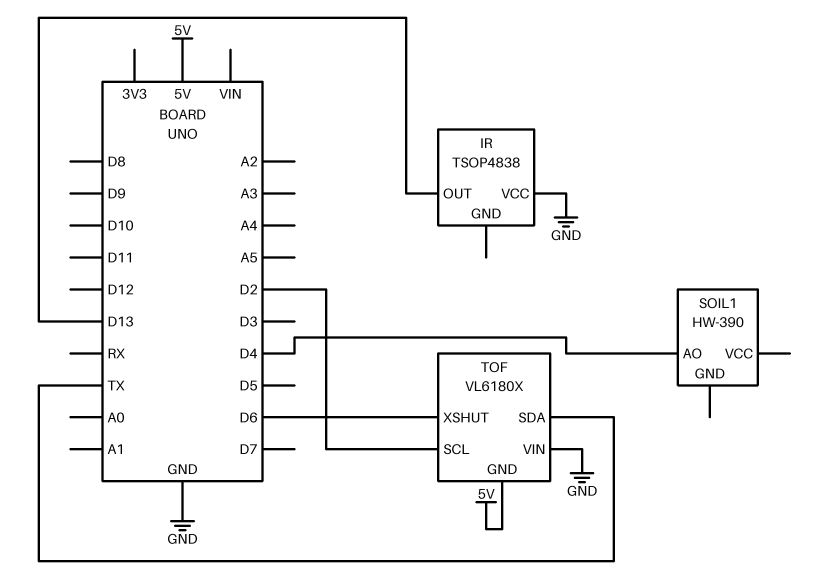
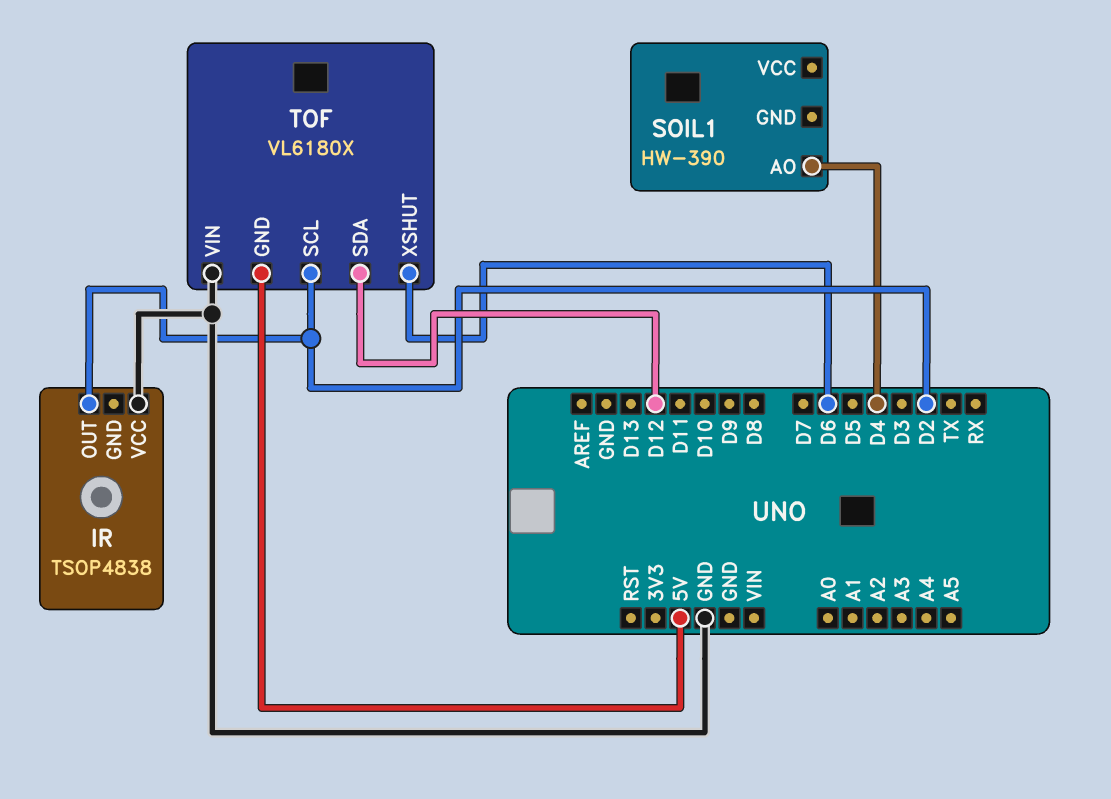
IR pin OUT: D13 -> D2
TOF pin SDA: TX -> D12

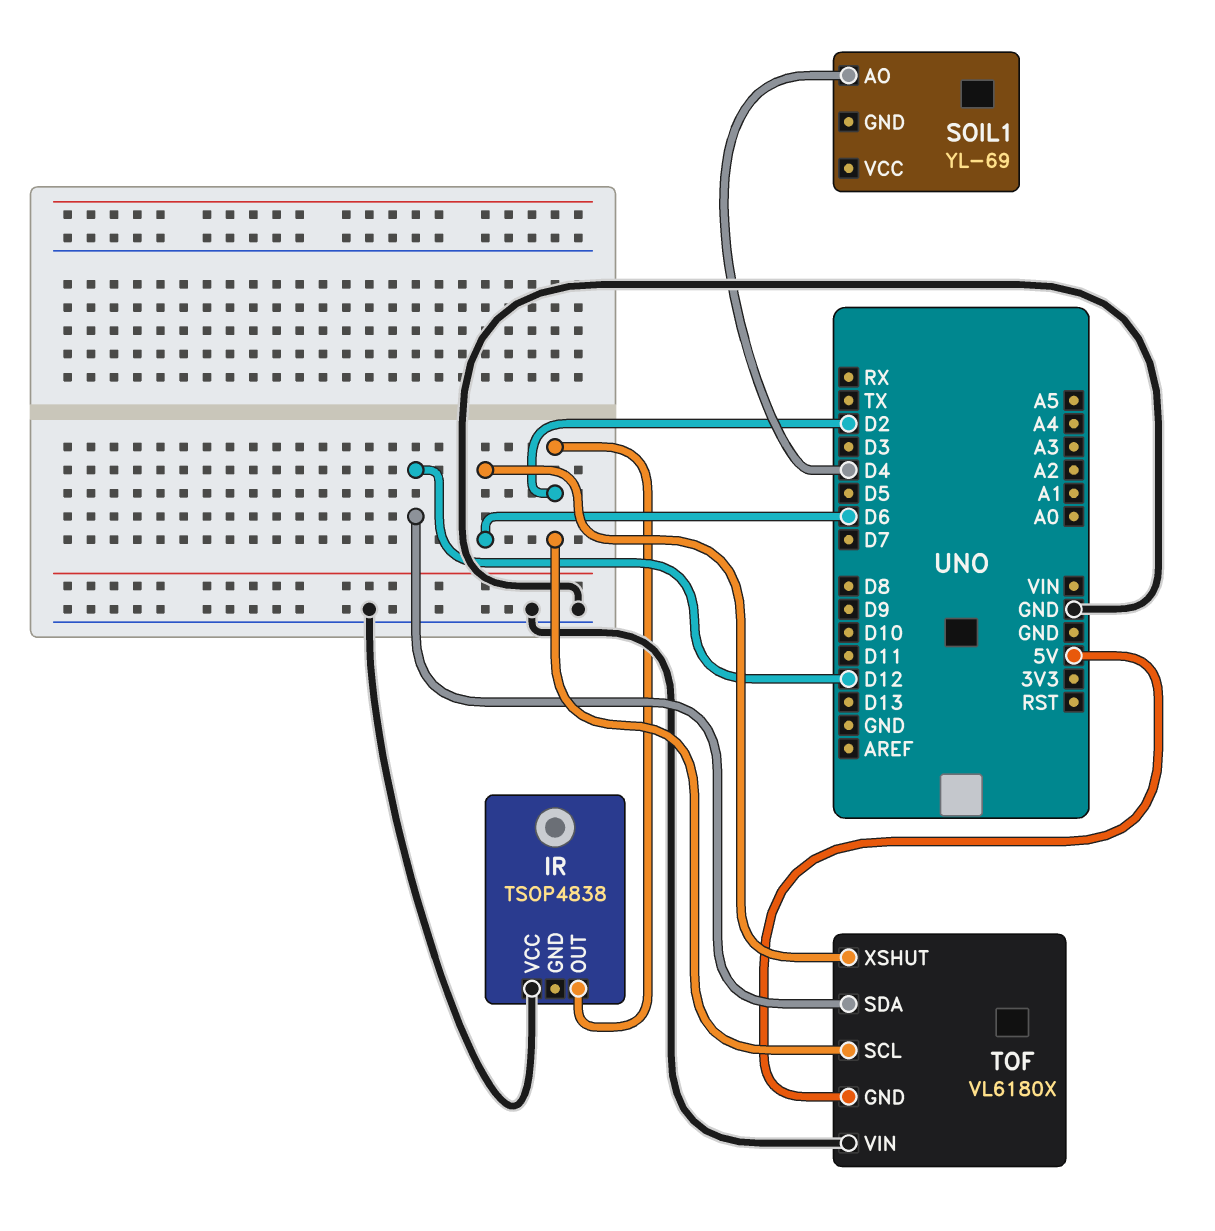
SOIL1: HW-390 -> YL-69

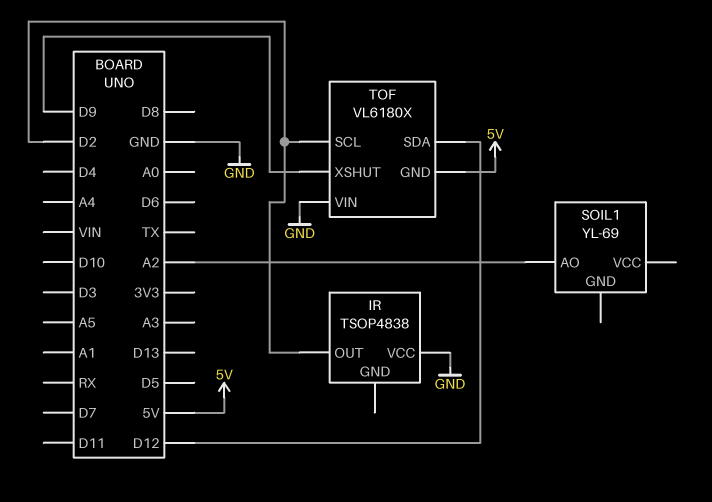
SOIL1 pin AO: D4 -> A2
TOF pin XSHUT: D6 -> D9

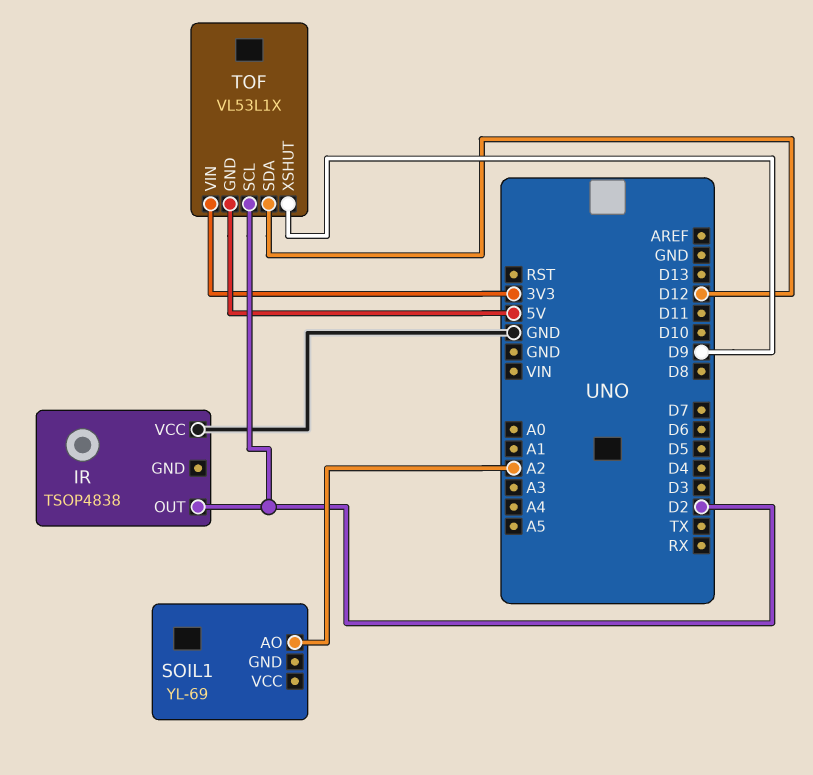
TOF: VL6180X -> VL53L1X
TOF pin VIN: GND -> 3V3

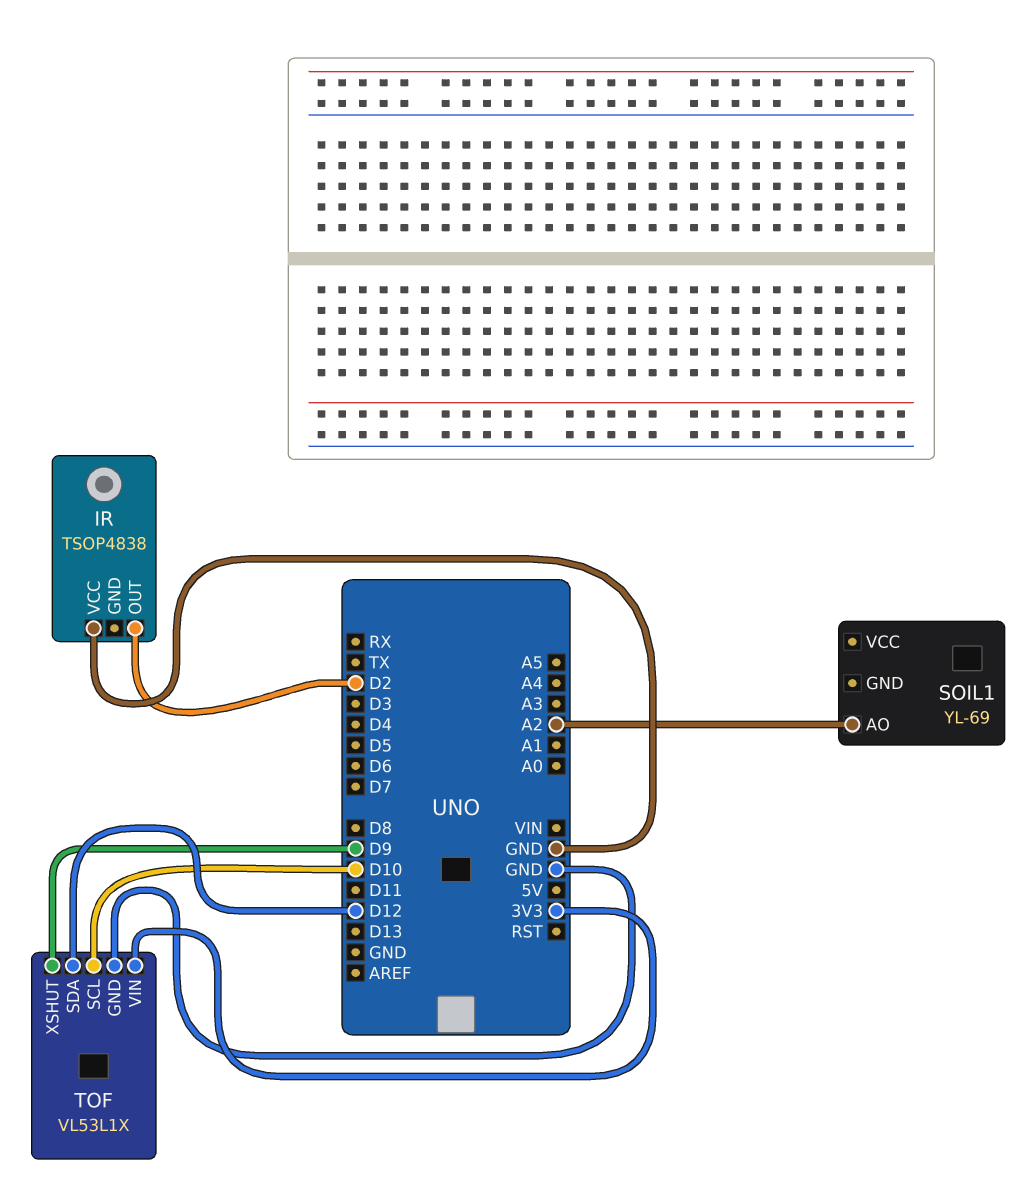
TOF pin GND: 5V -> GND
TOF pin SCL: D2 -> D10

